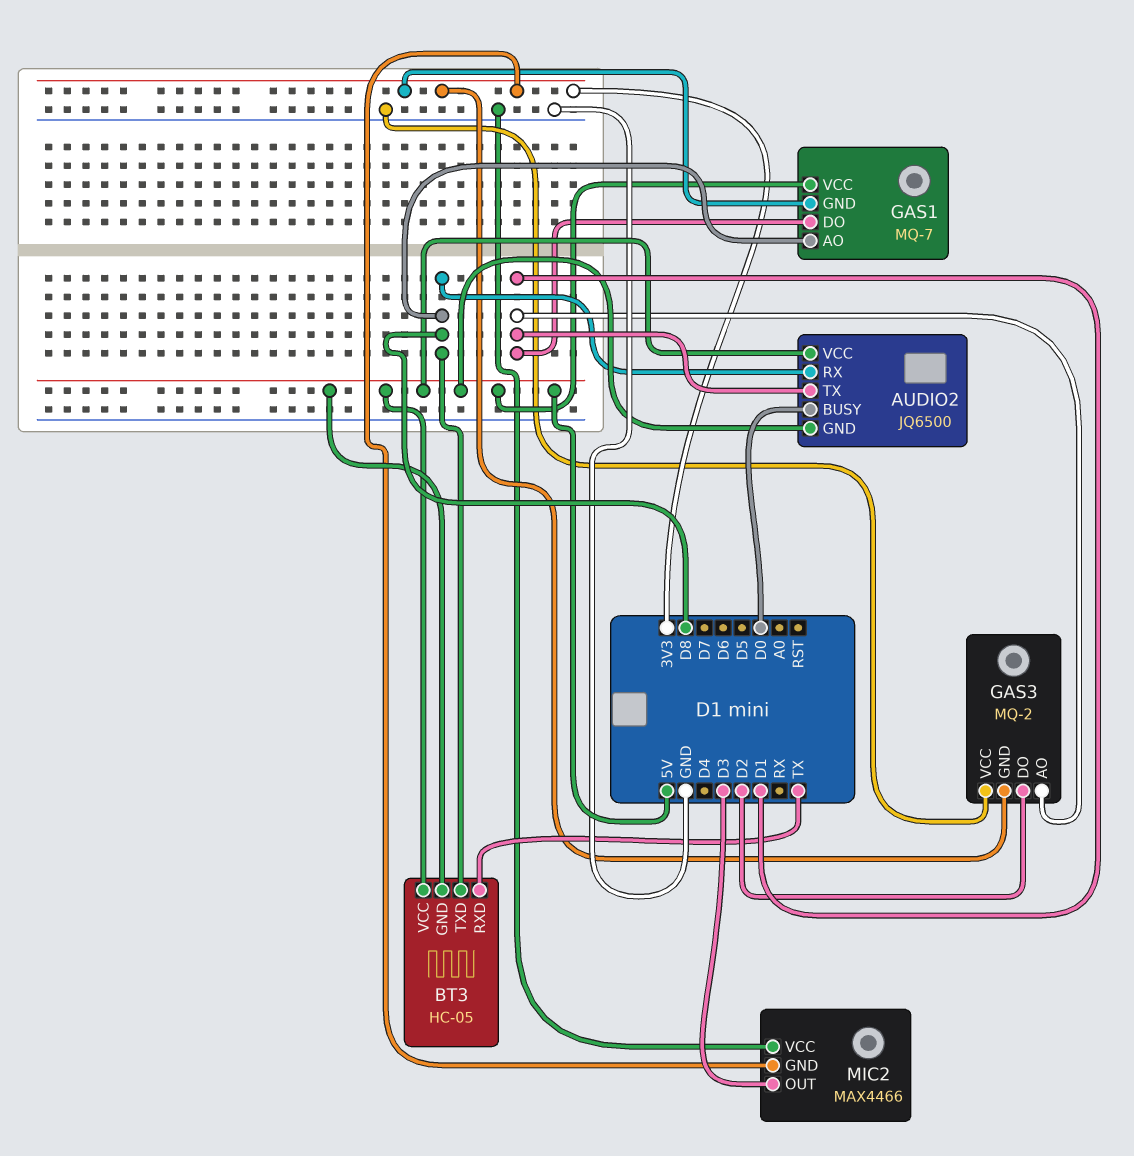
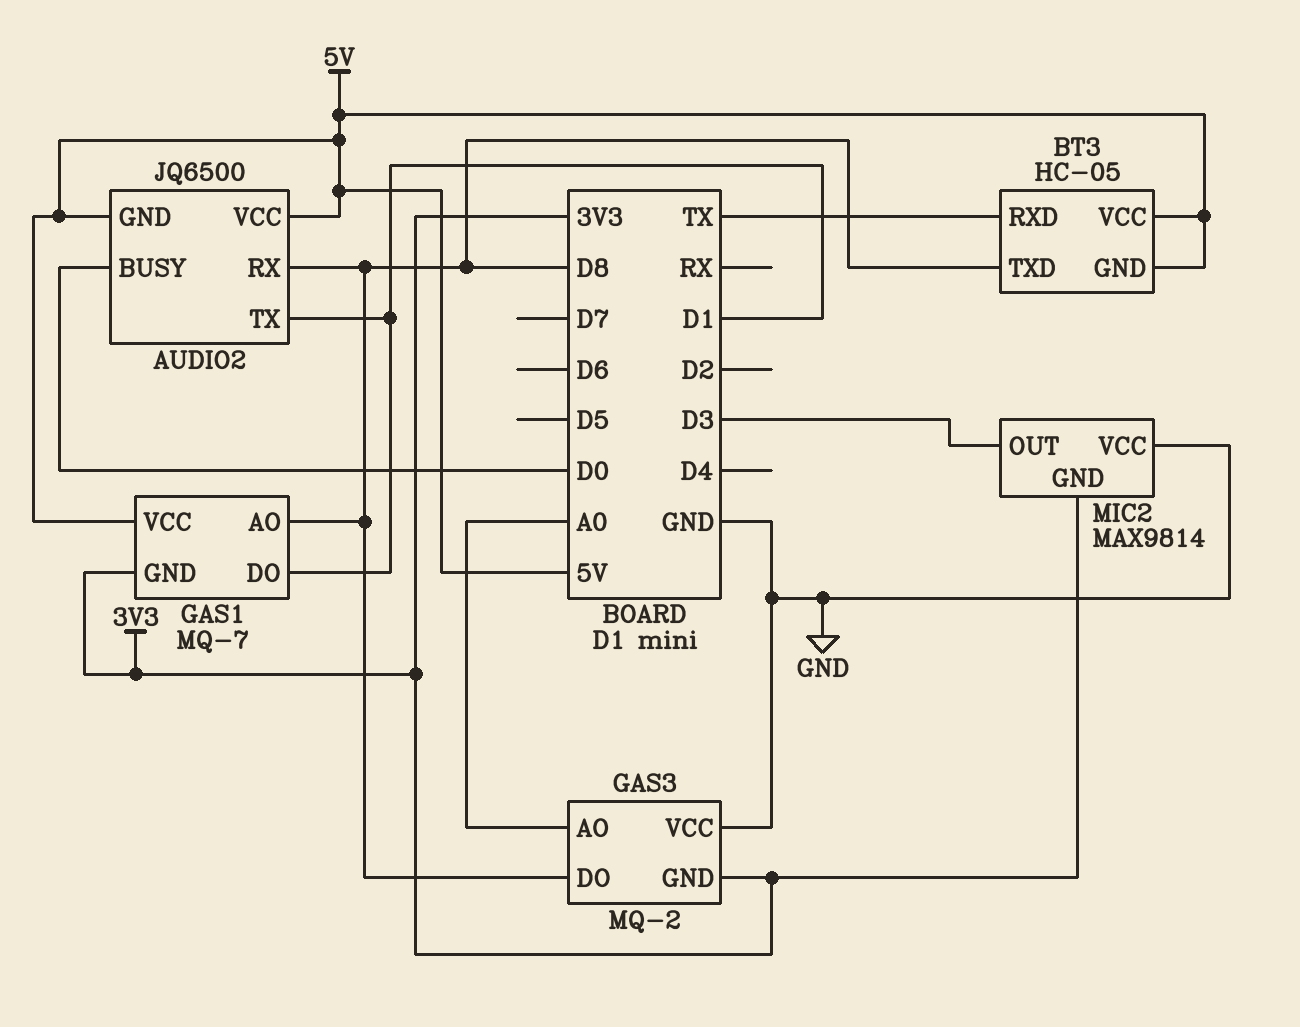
GAS3 pin AO: D1 -> A0
GAS3 pin DO: D2 -> D8
MIC2: MAX4466 -> MAX9814

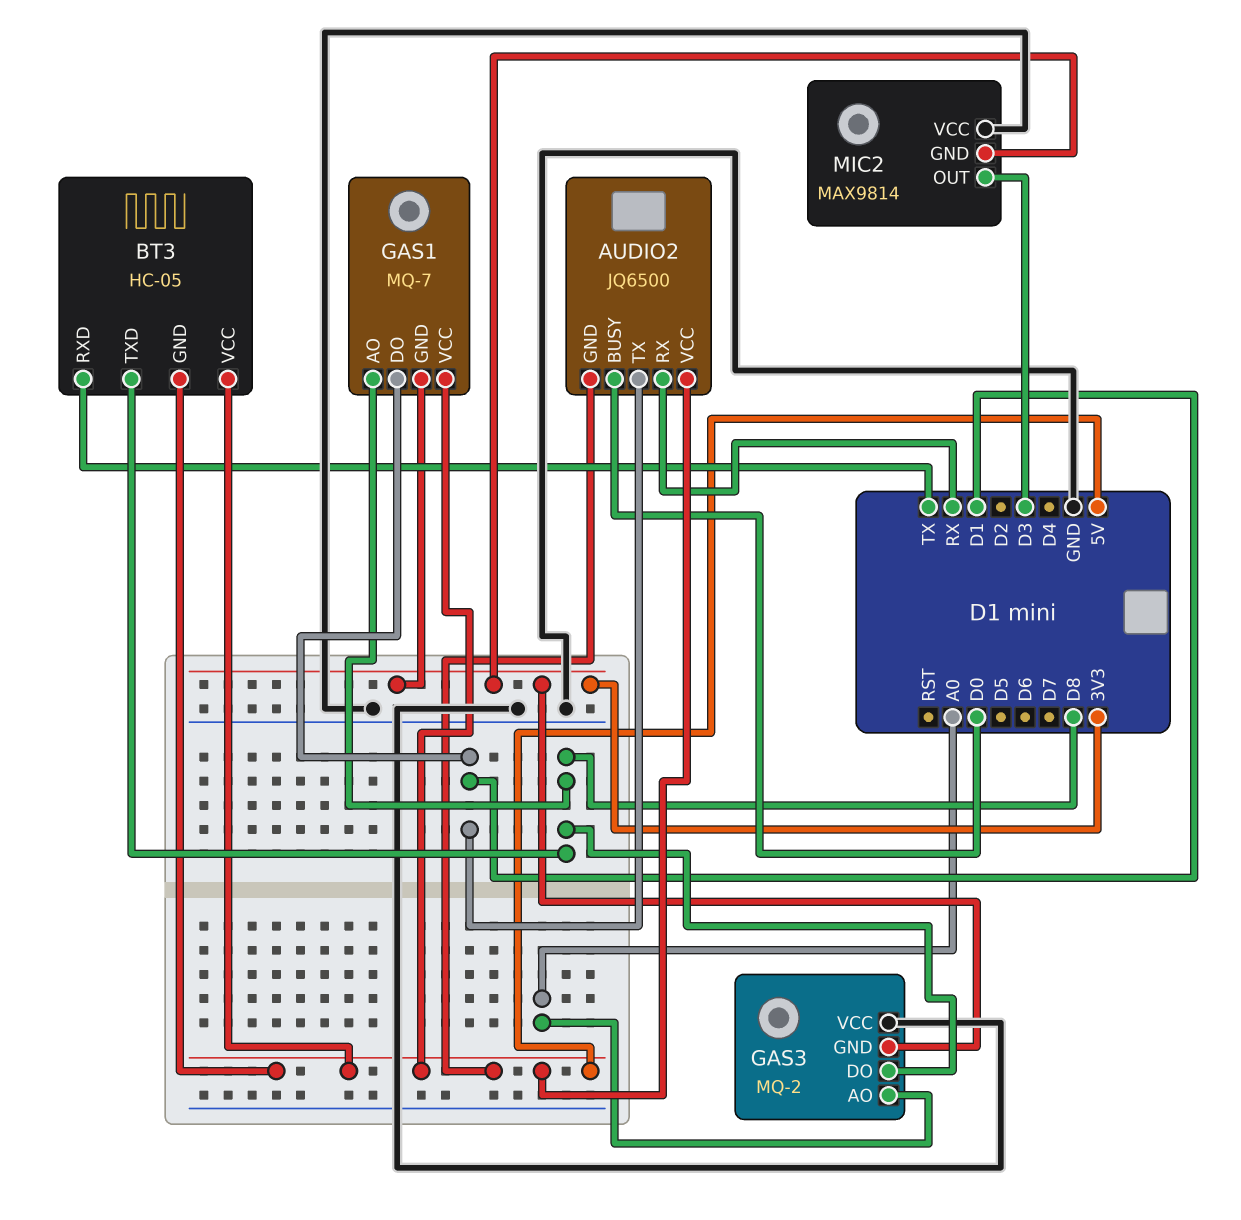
AUDIO2 pin RX: D8 -> RX

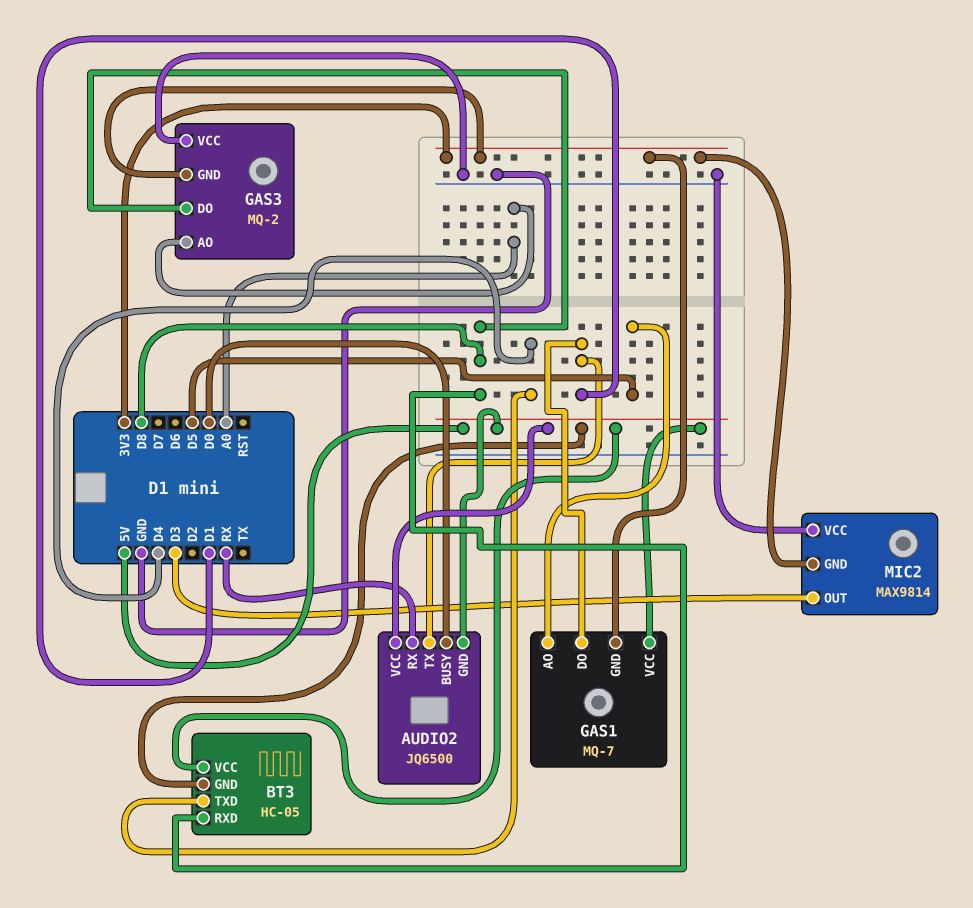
BT3 pin RXD: TX -> D8
BT3 pin TXD: D8 -> D4
GAS1 pin AO: D8 -> D5

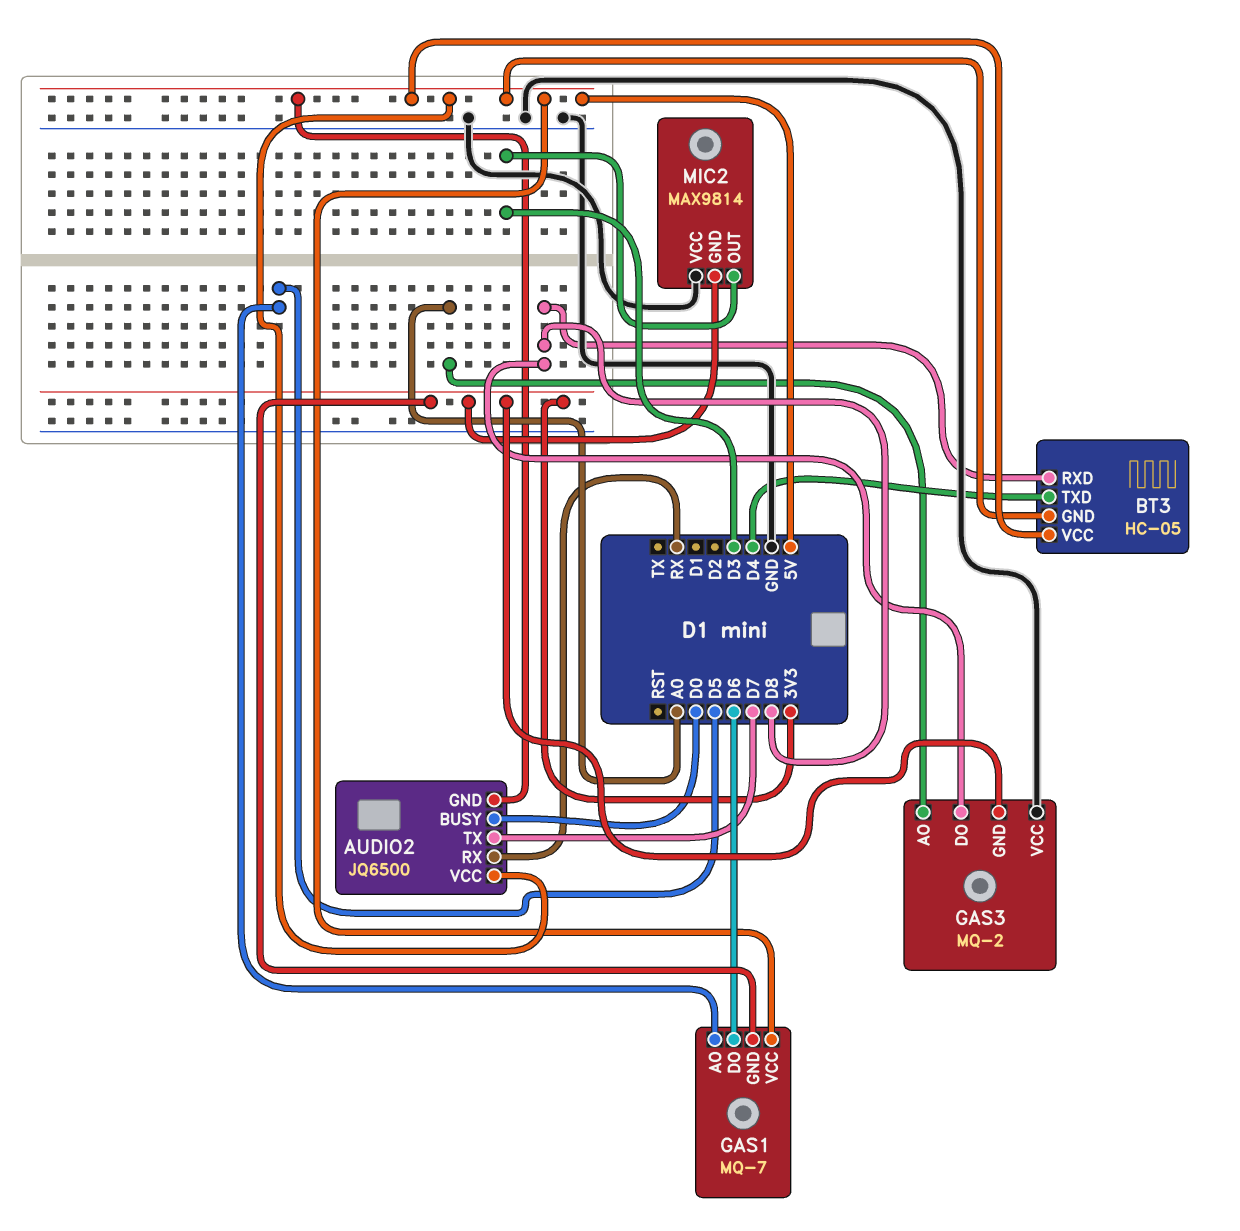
AUDIO2 pin TX: D1 -> D7
GAS1 pin DO: D1 -> D6

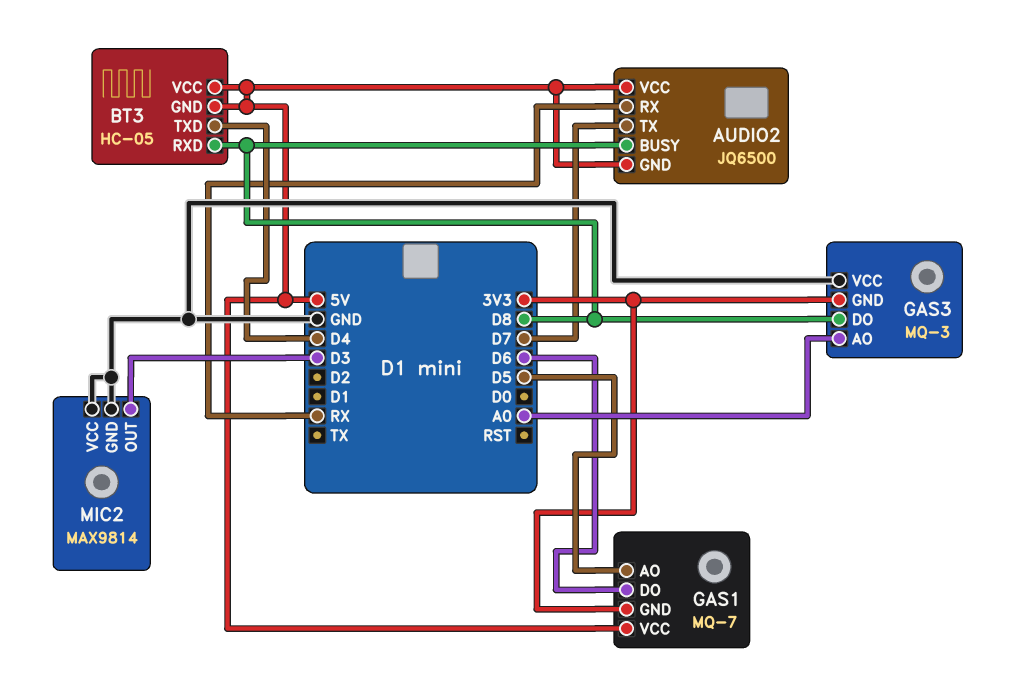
AUDIO2 pin BUSY: D0 -> D8
GAS3: MQ-2 -> MQ-3
MIC2 pin GND: 3V3 -> GND

